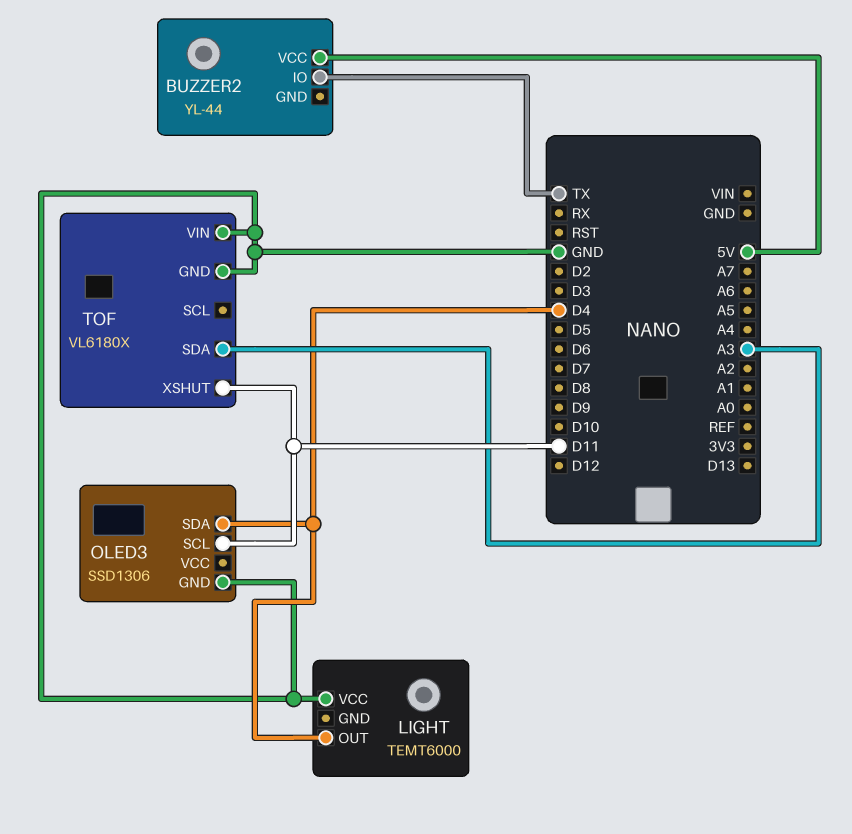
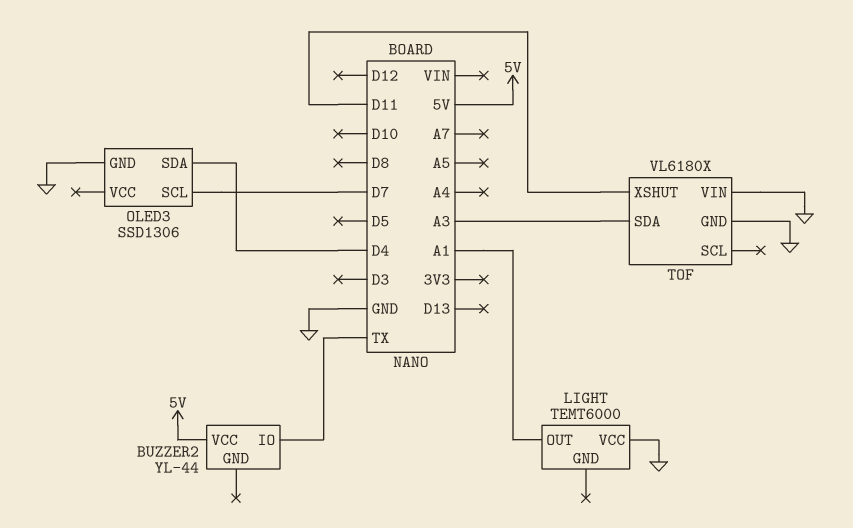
LIGHT pin OUT: D4 -> A1
OLED3 pin SCL: D11 -> D7

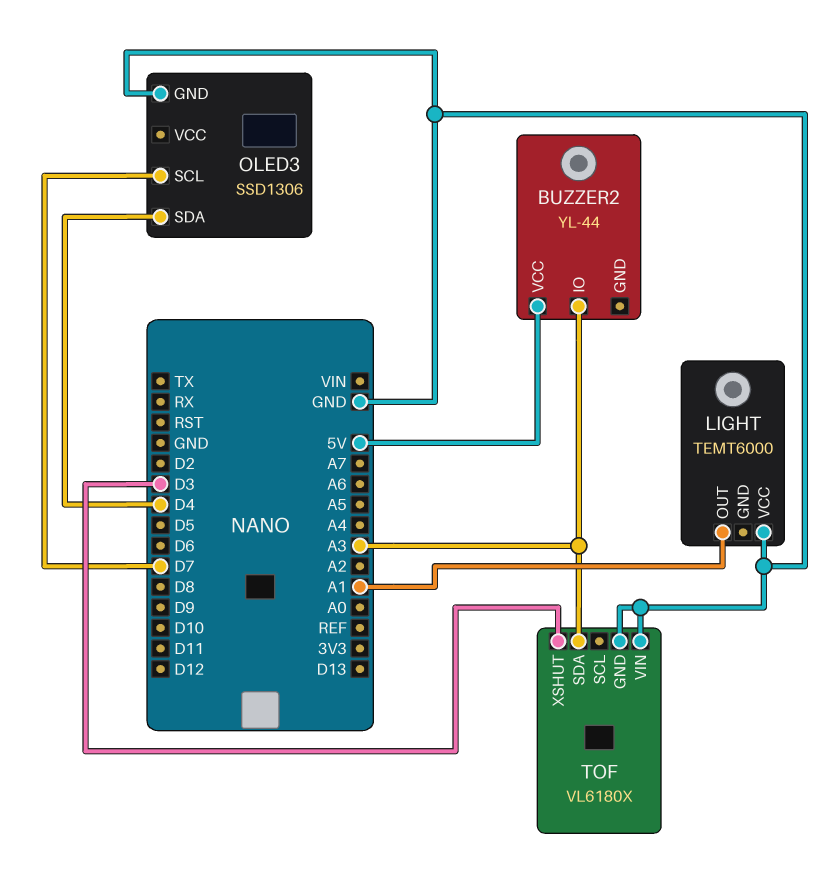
BUZZER2 pin IO: TX -> A3
TOF pin XSHUT: D11 -> D3

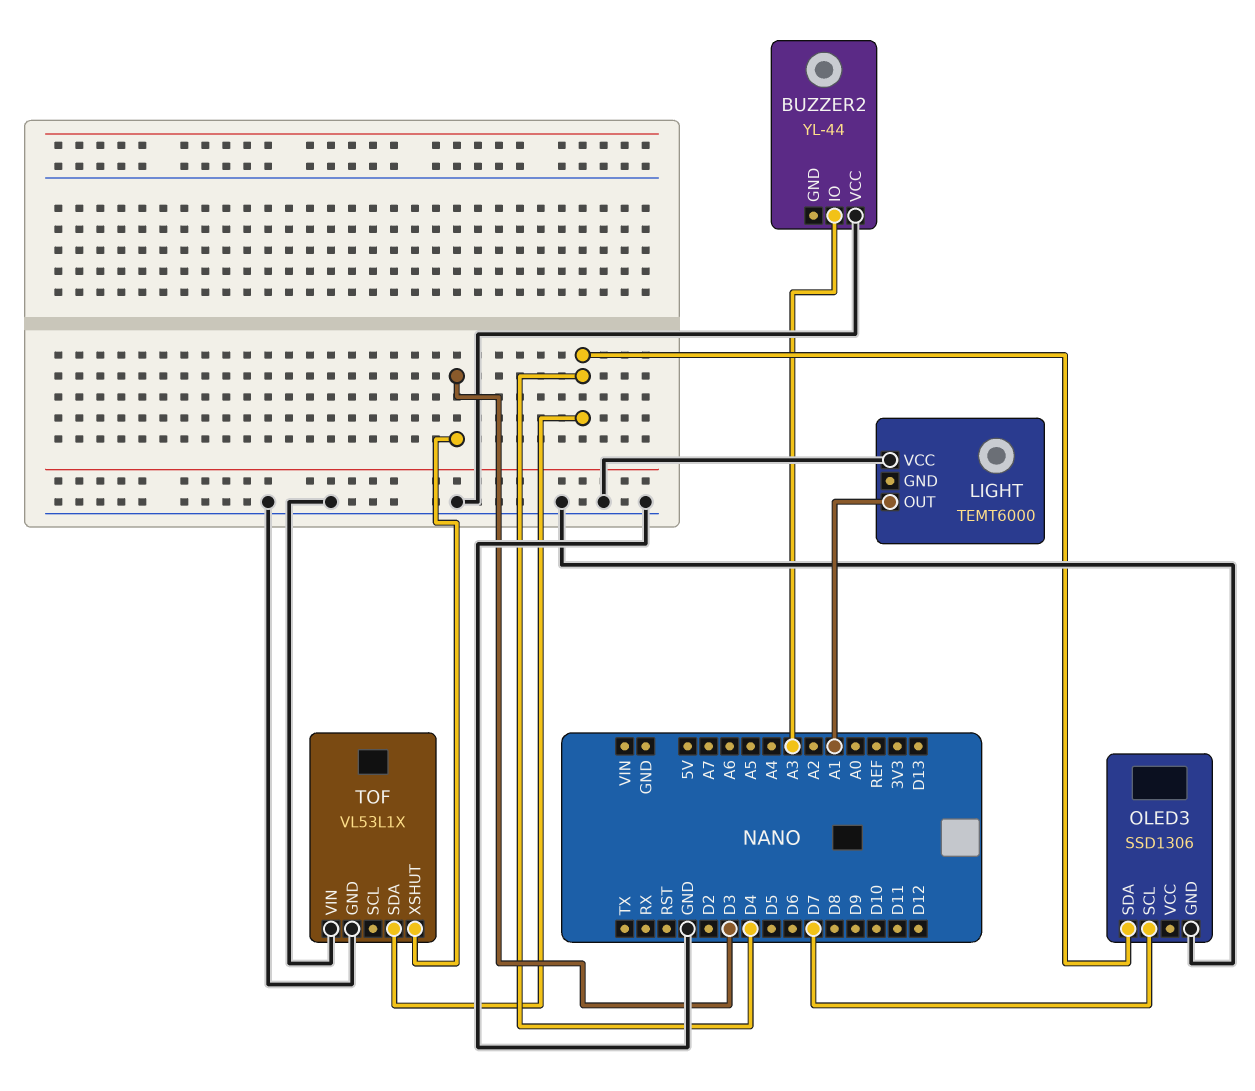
BUZZER2 pin VCC: 5V -> GND
TOF: VL6180X -> VL53L1X
TOF pin SDA: A3 -> D4

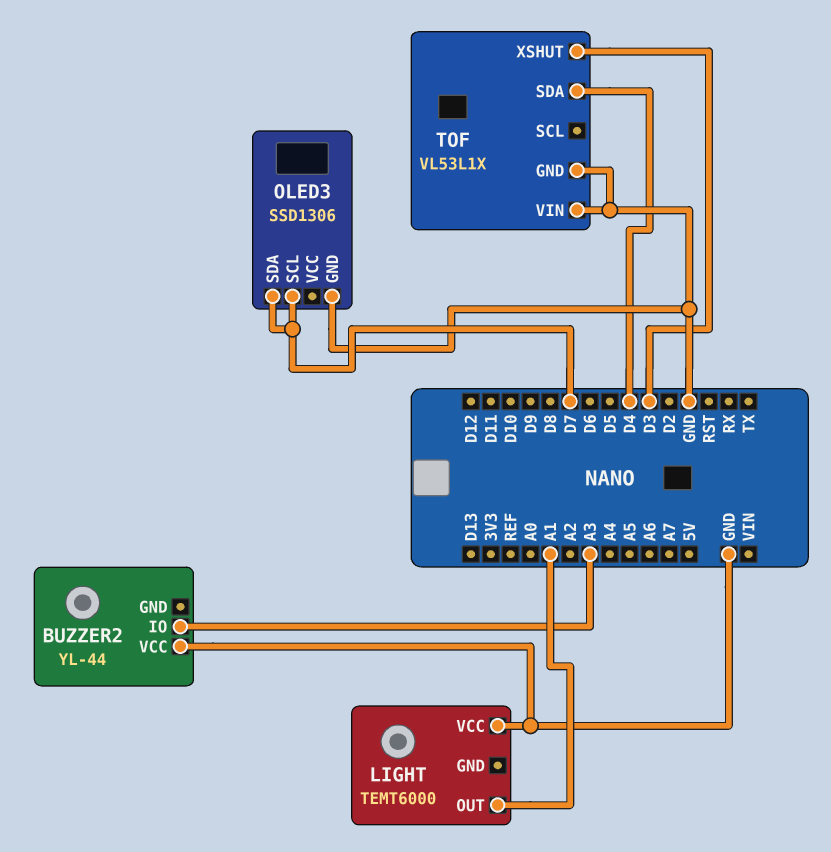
OLED3 pin SDA: D4 -> D7

